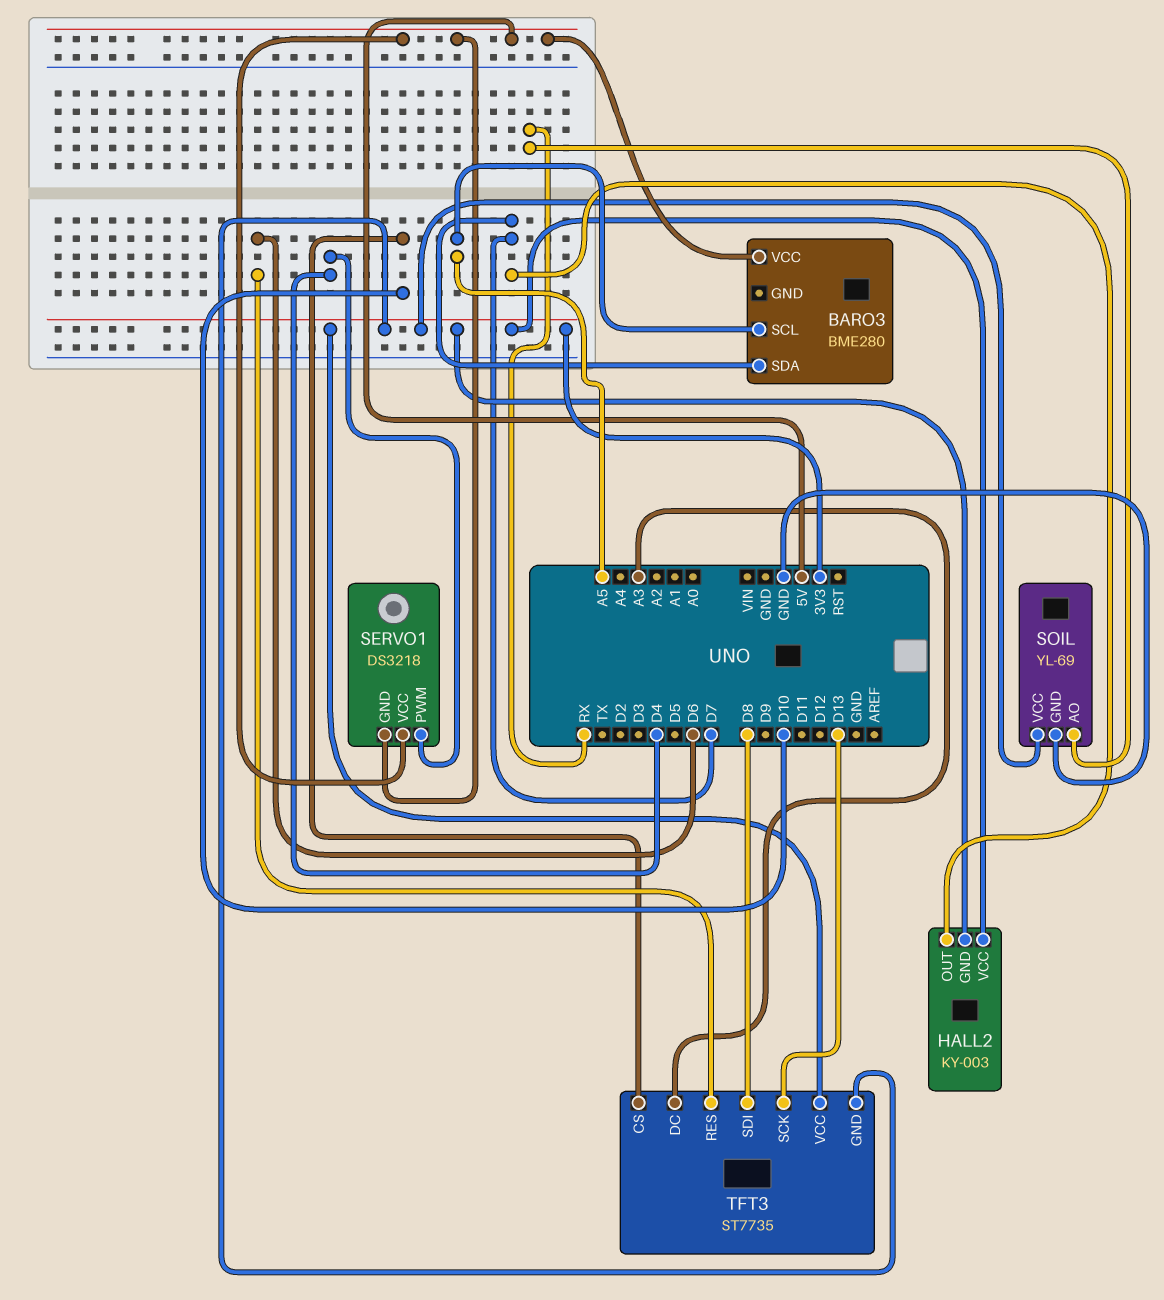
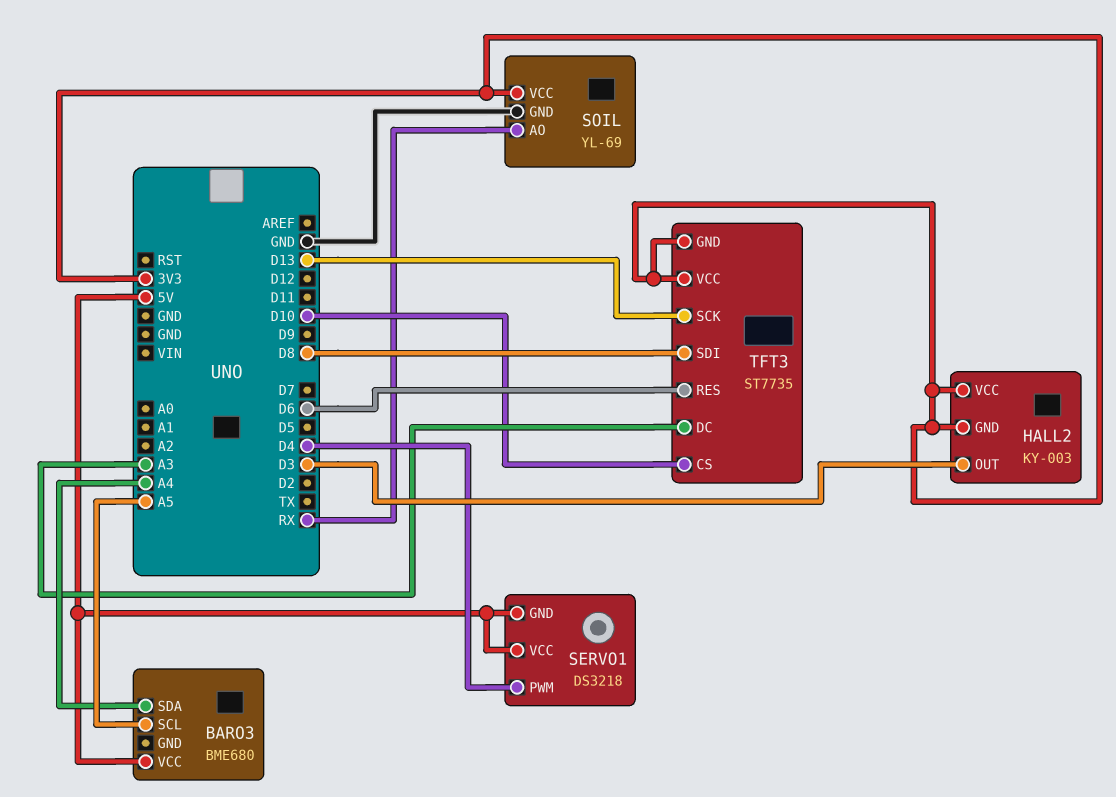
BARO3: BME280 -> BME680
BARO3 pin SDA: D7 -> A4
HALL2 pin OUT: D7 -> D3

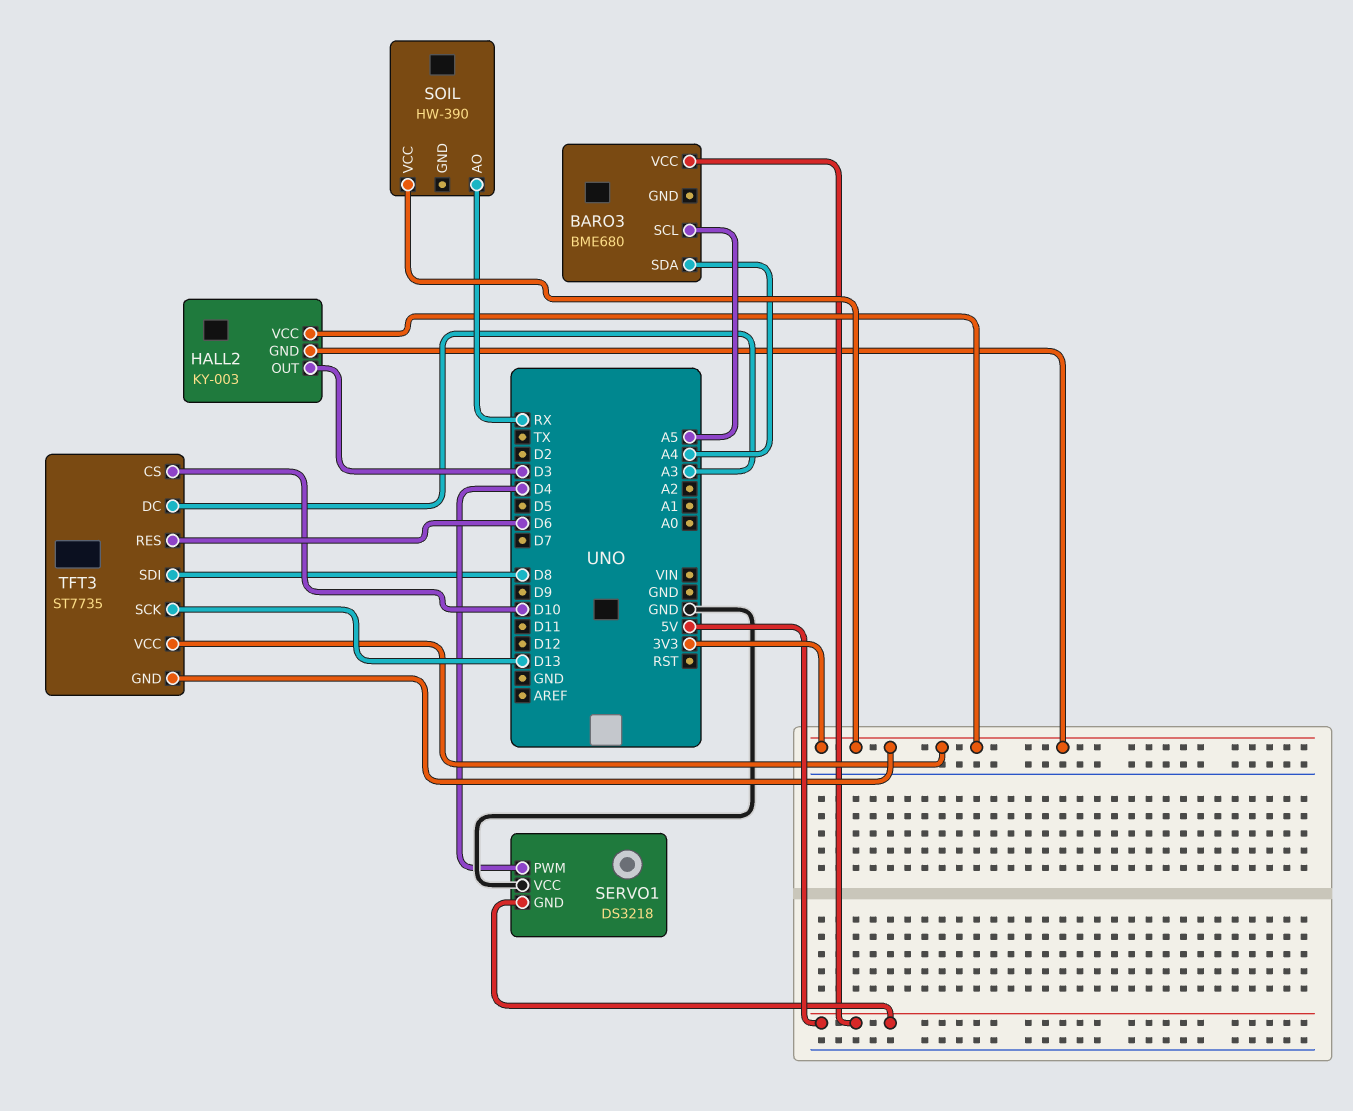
SERVO1 pin VCC: 5V -> GND
SOIL: YL-69 -> HW-390
SOIL pin GND: GND -> none

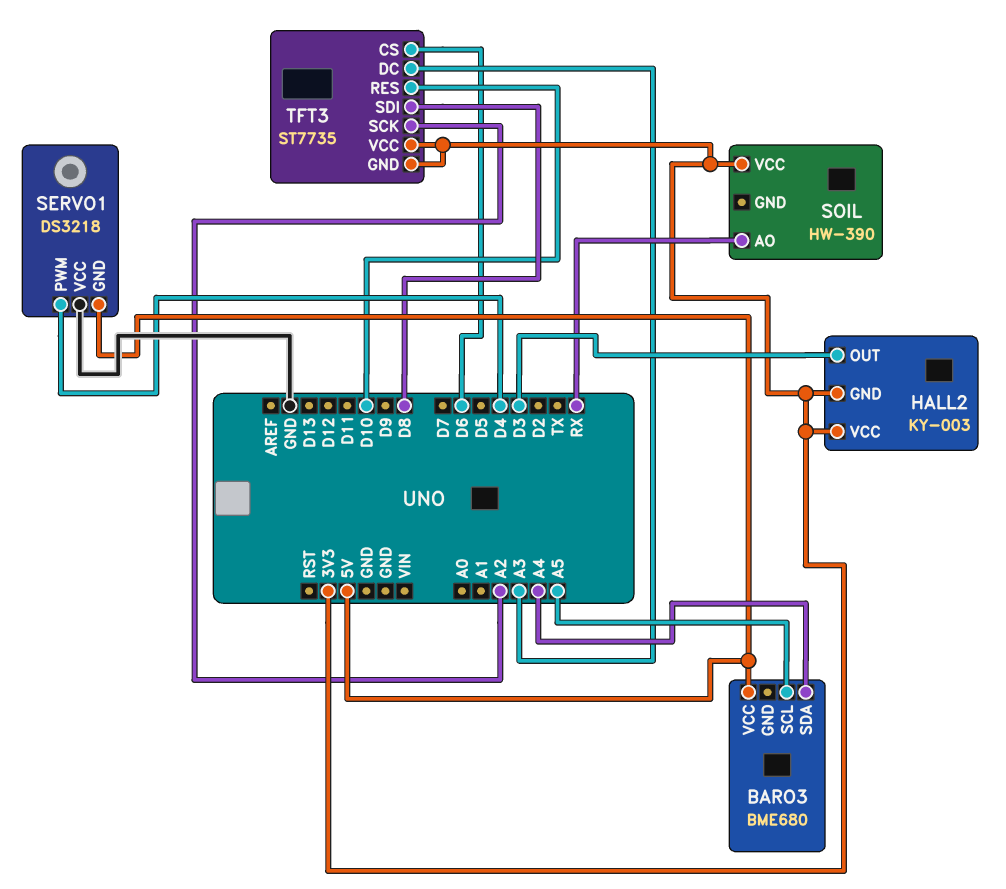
TFT3 pin CS: D10 -> D6
TFT3 pin RES: D6 -> D10
TFT3 pin SCK: D13 -> A2

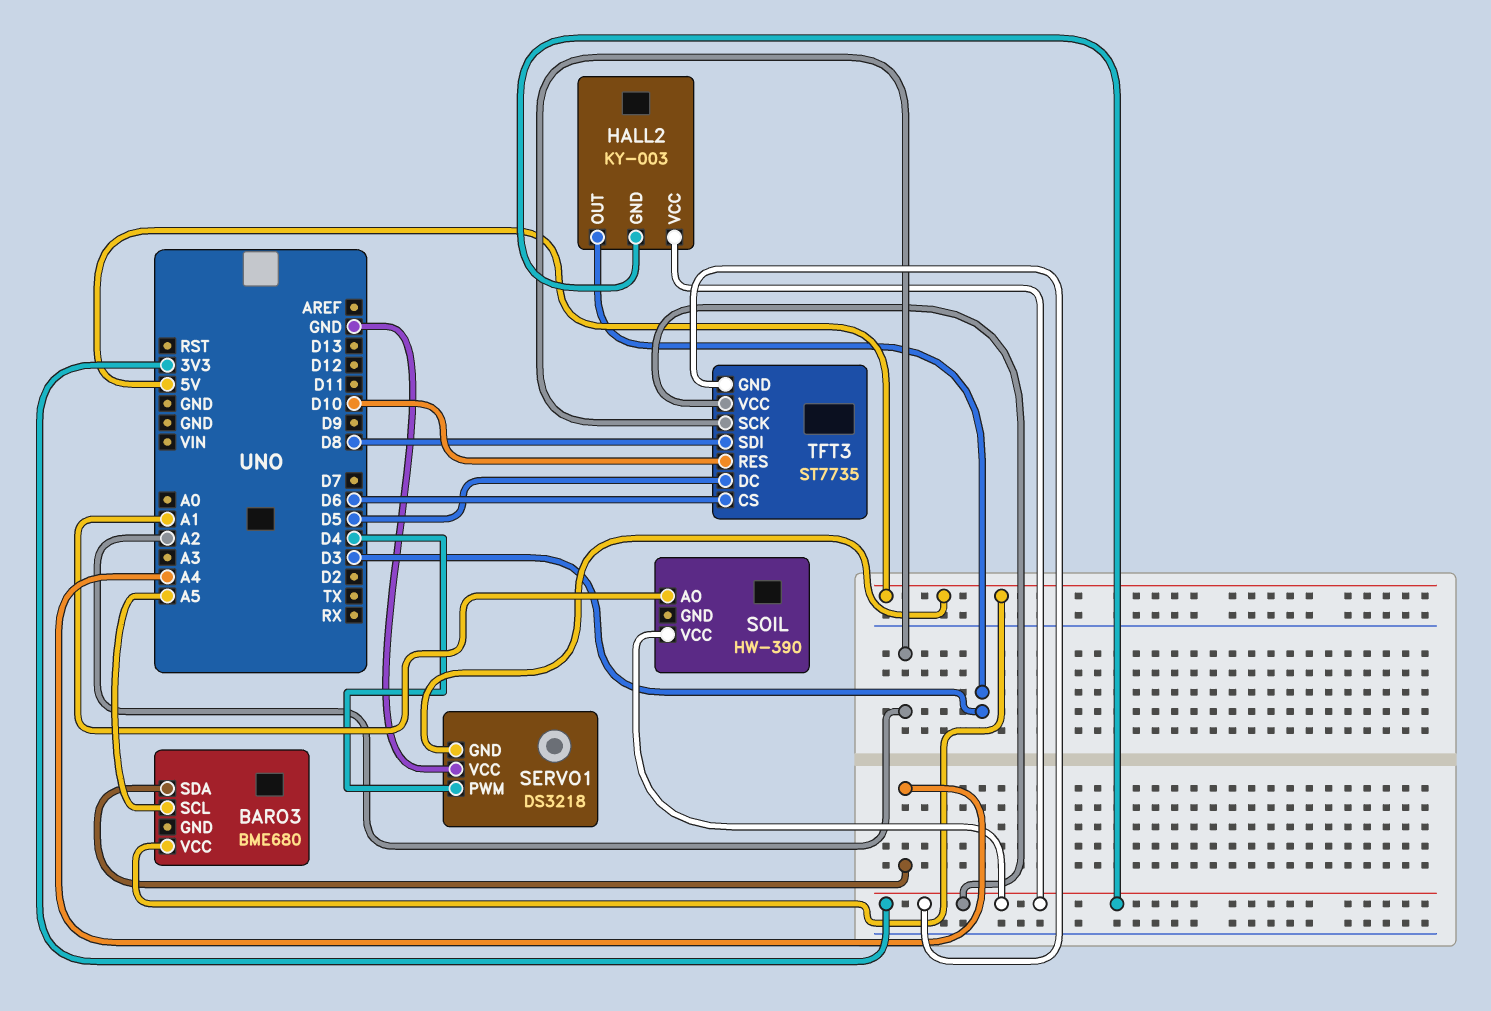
SOIL pin AO: RX -> A1
TFT3 pin DC: A3 -> D5

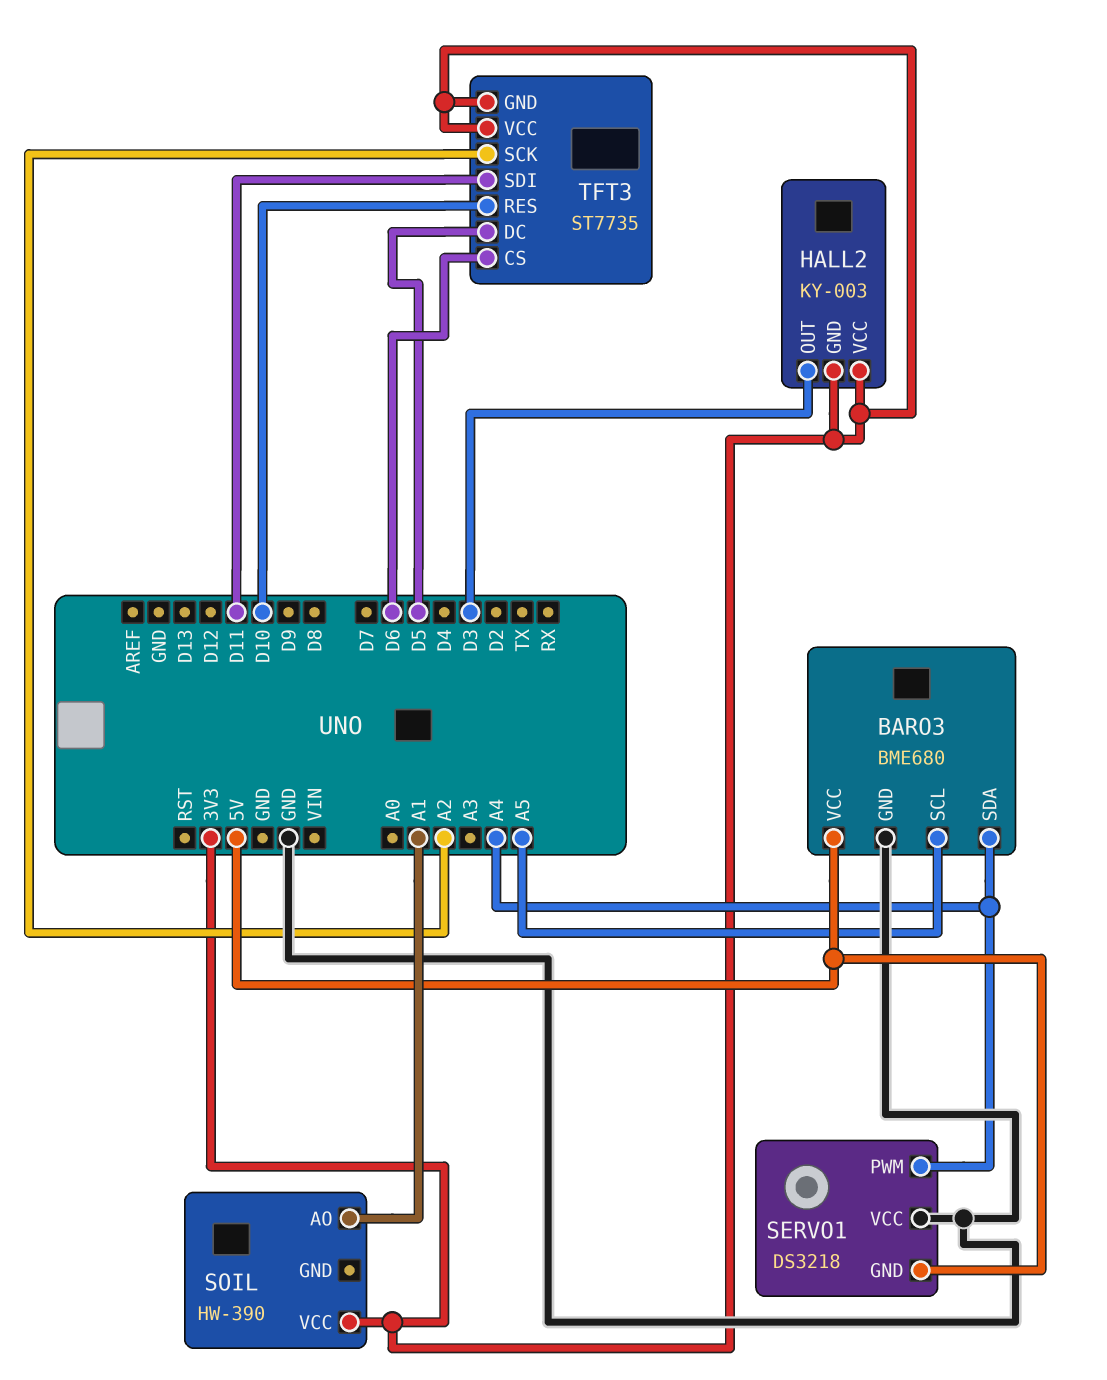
BARO3 pin GND: none -> GND
SERVO1 pin PWM: D4 -> A4
TFT3 pin SDI: D8 -> D11

